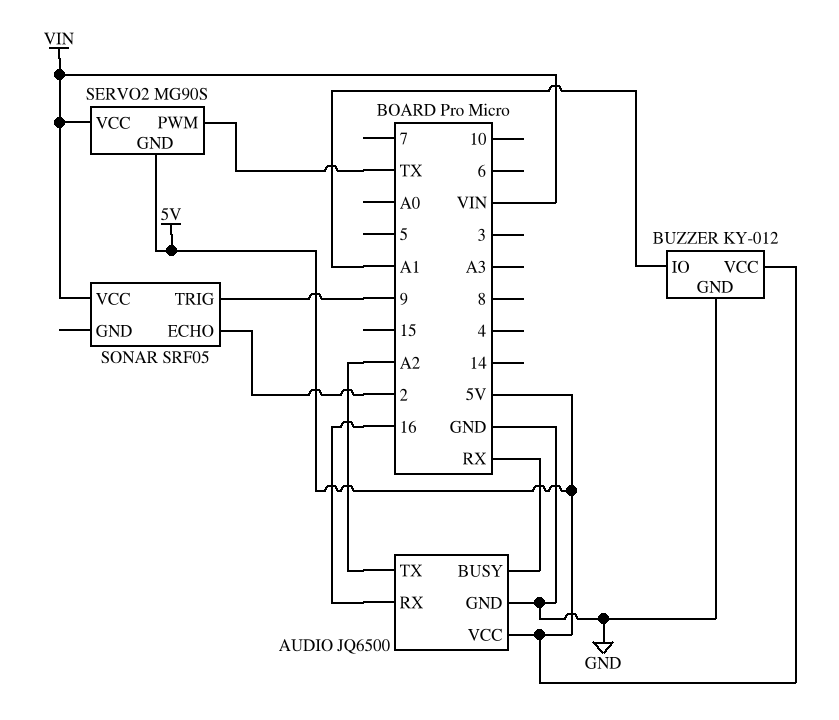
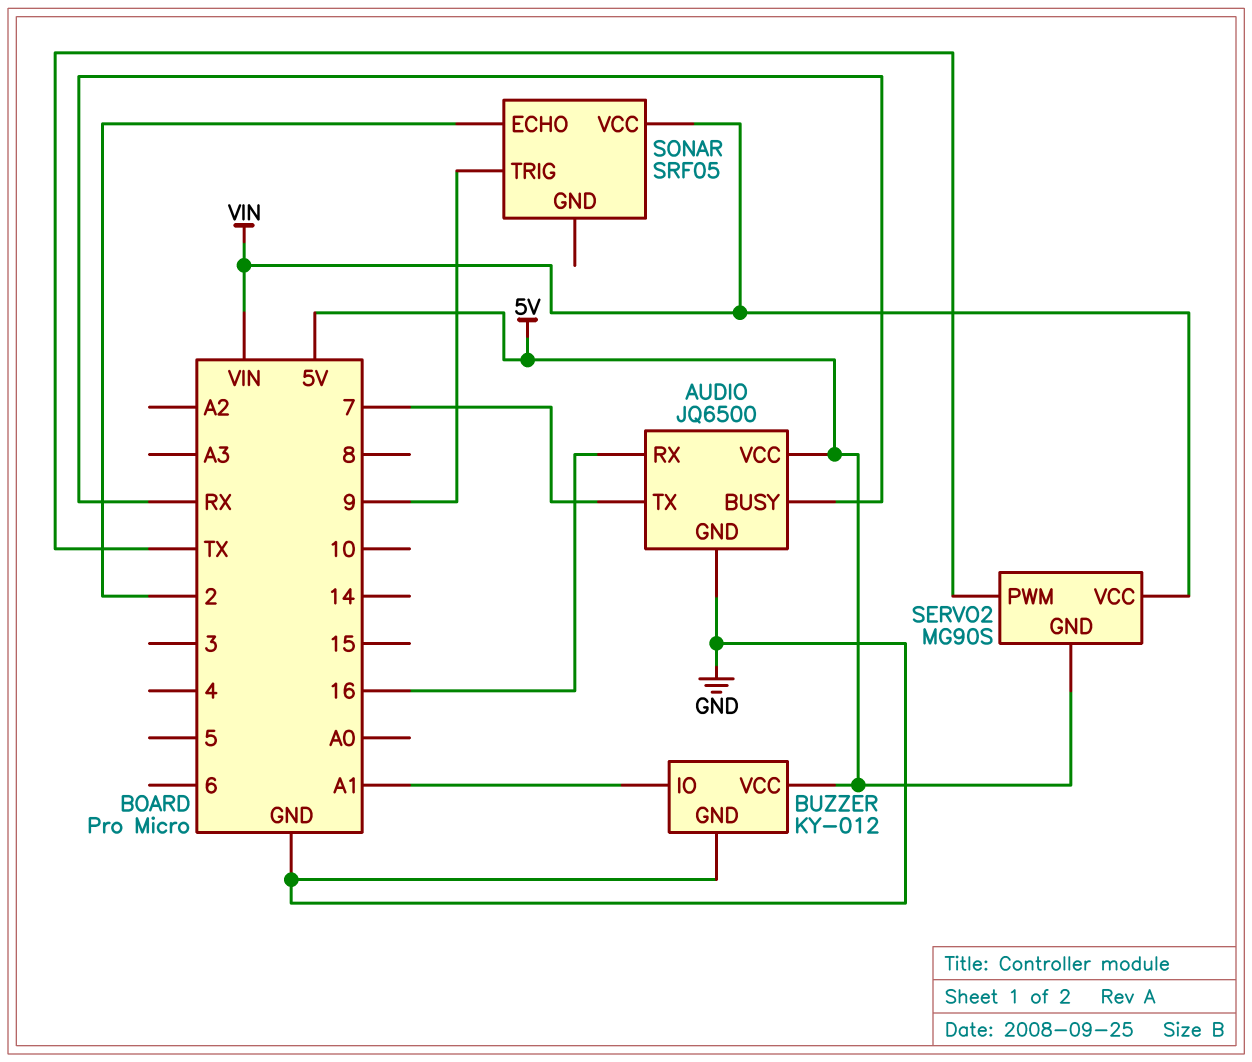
AUDIO pin TX: A2 -> 7

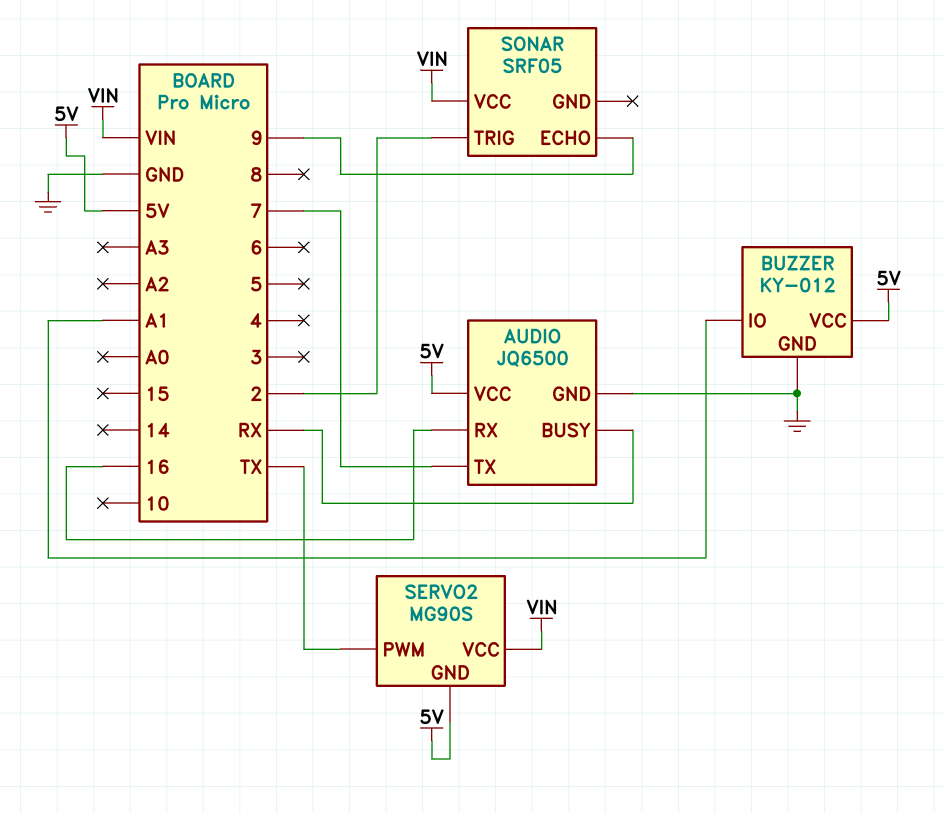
SONAR pin ECHO: 2 -> 9
SONAR pin TRIG: 9 -> 2

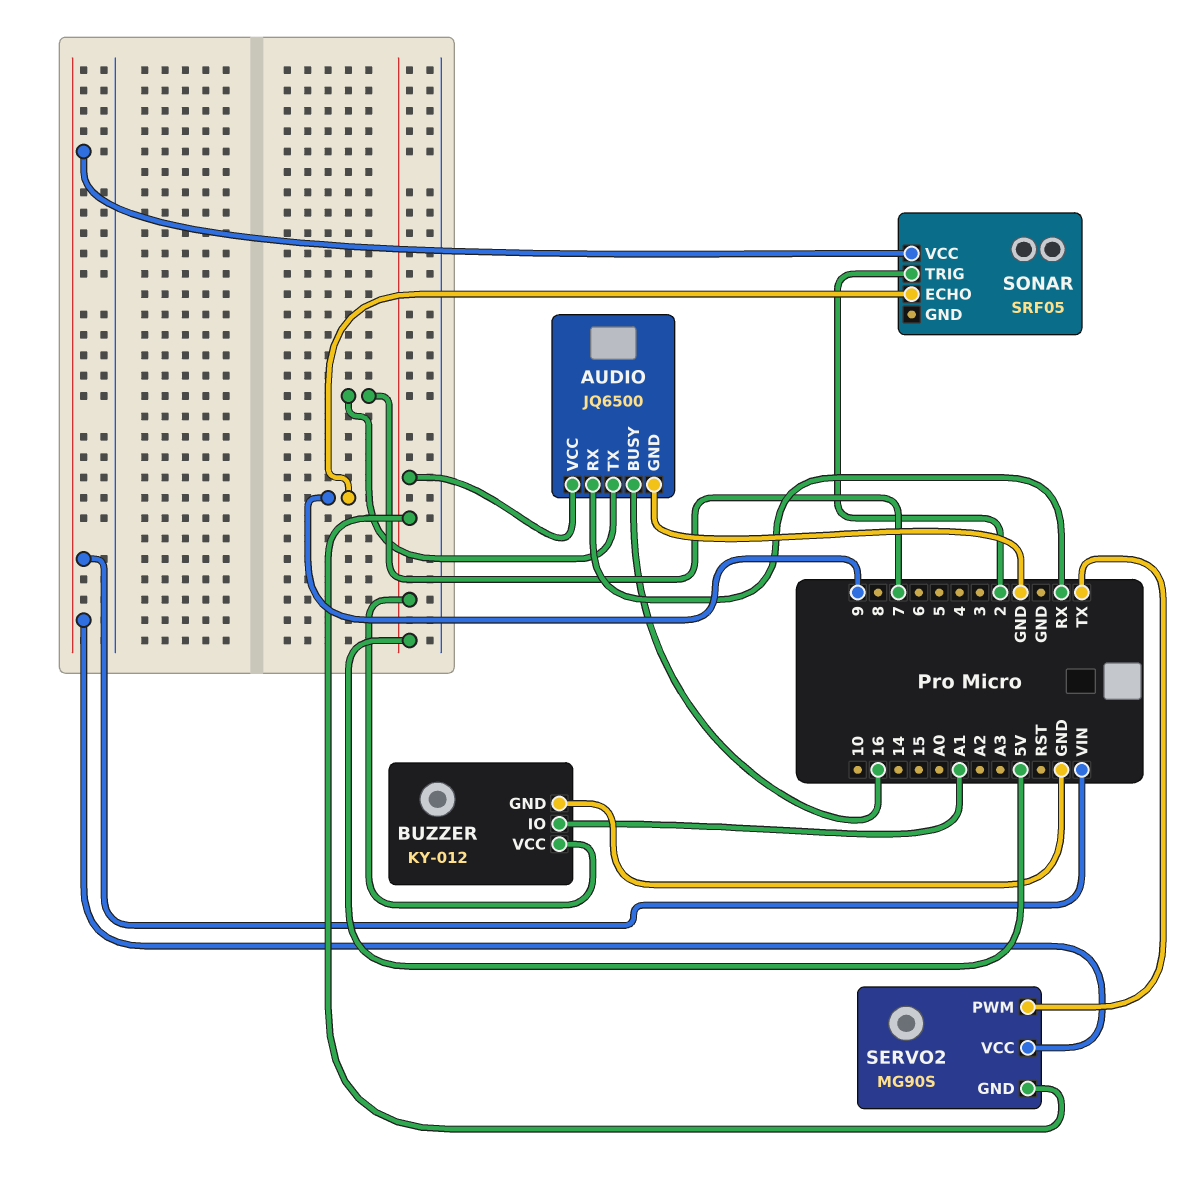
AUDIO pin BUSY: RX -> 16
AUDIO pin RX: 16 -> RX

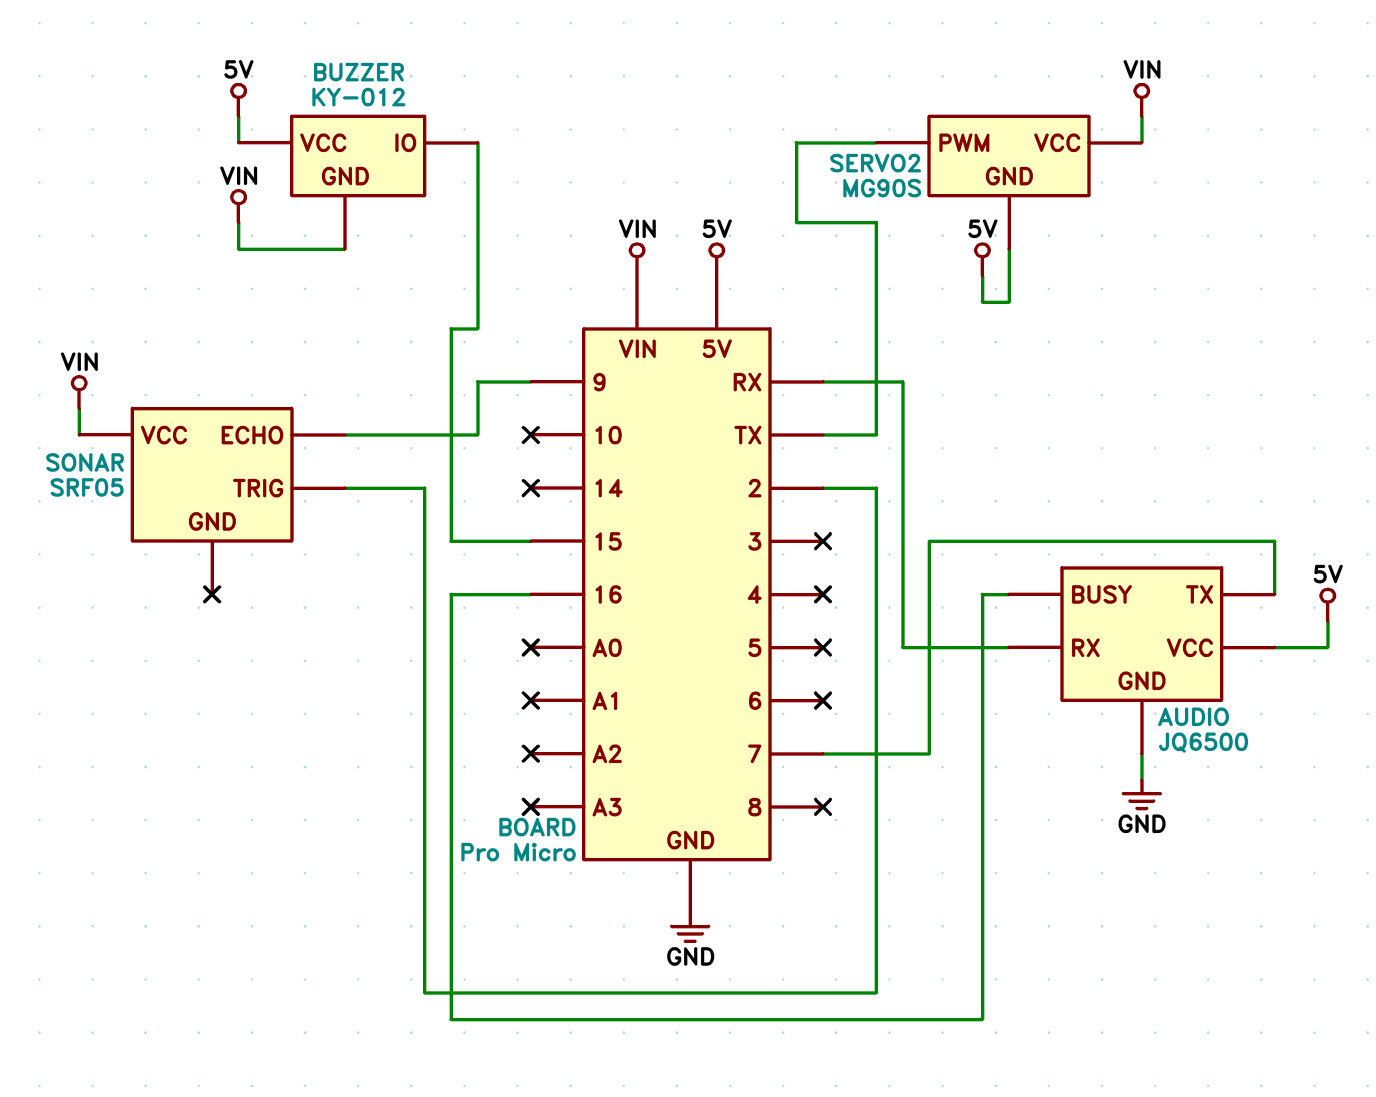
BUZZER pin GND: GND -> VIN
BUZZER pin IO: A1 -> 15

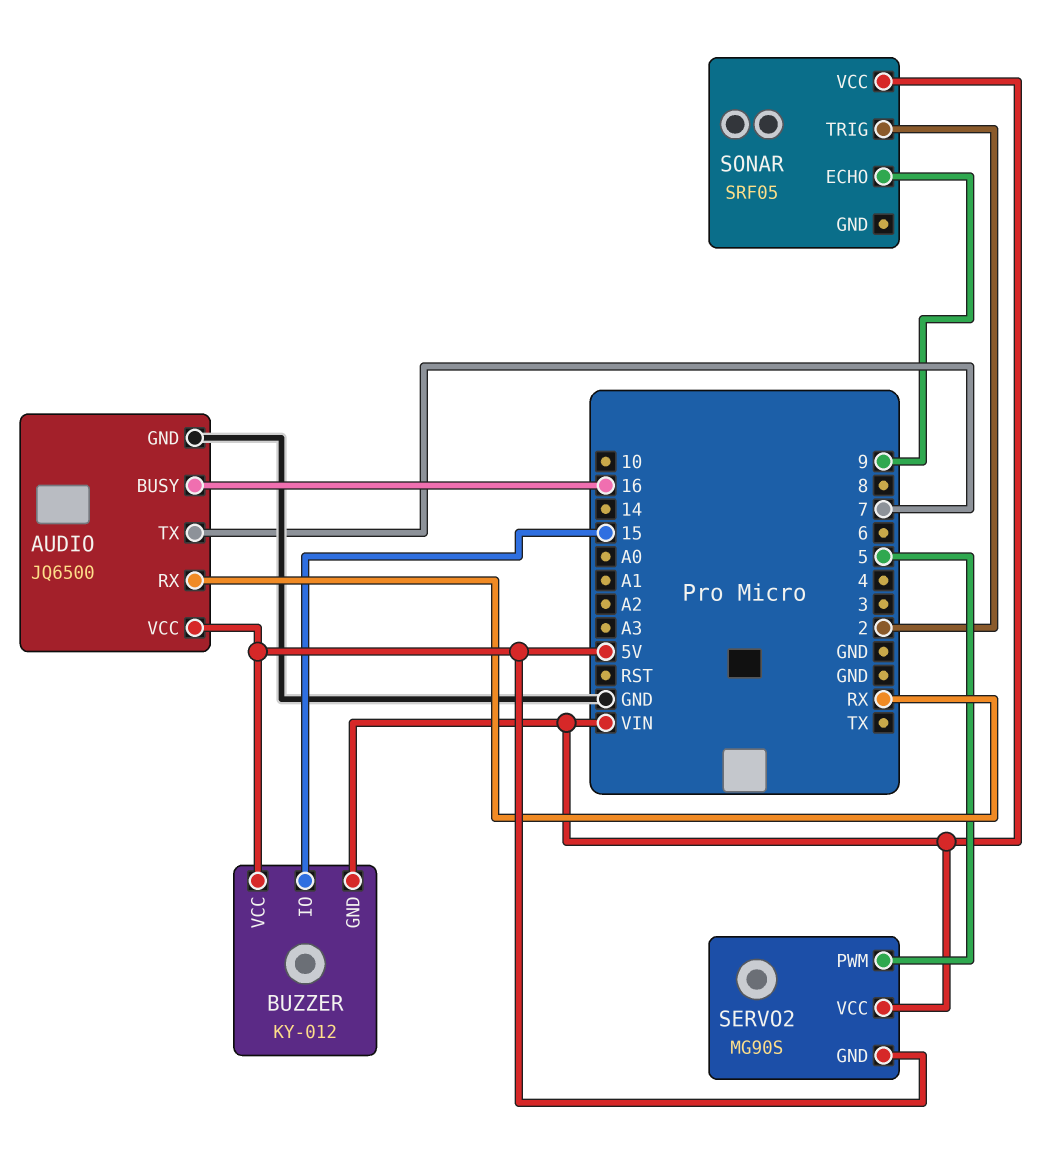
SERVO2 pin PWM: TX -> 5

